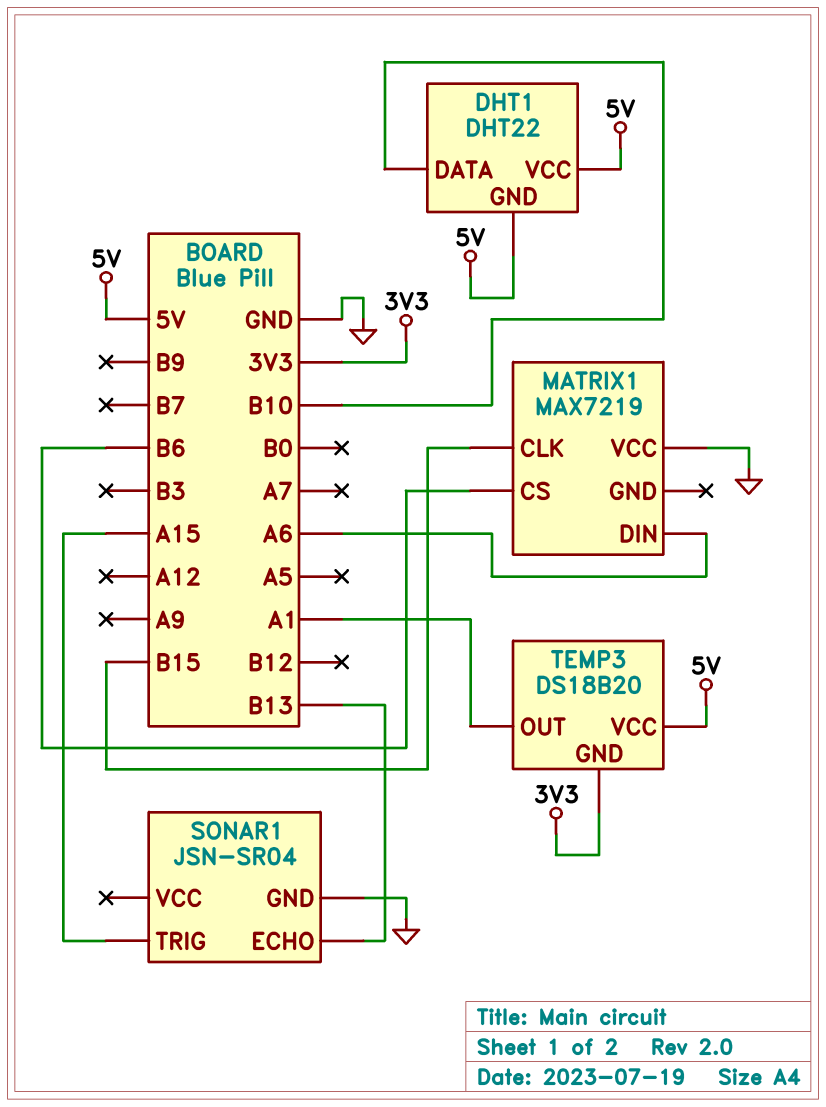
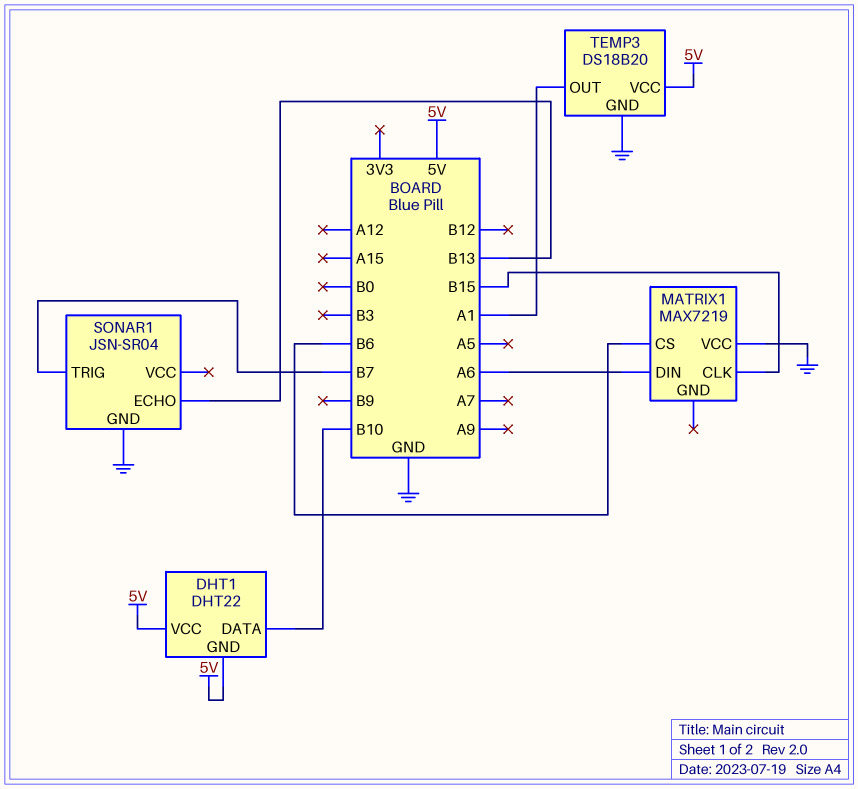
SONAR1 pin TRIG: A15 -> B7
TEMP3 pin GND: 3V3 -> GND

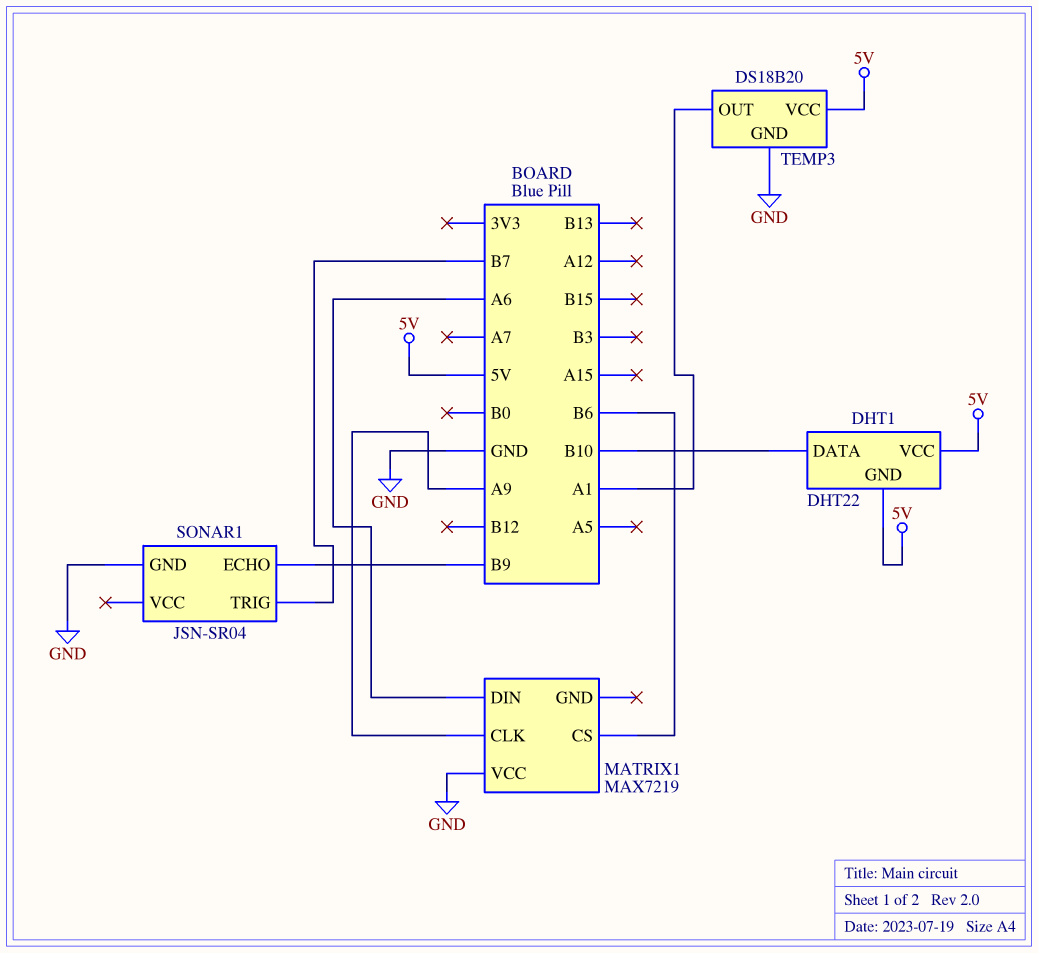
MATRIX1 pin CLK: B15 -> A9
SONAR1 pin ECHO: B13 -> B9

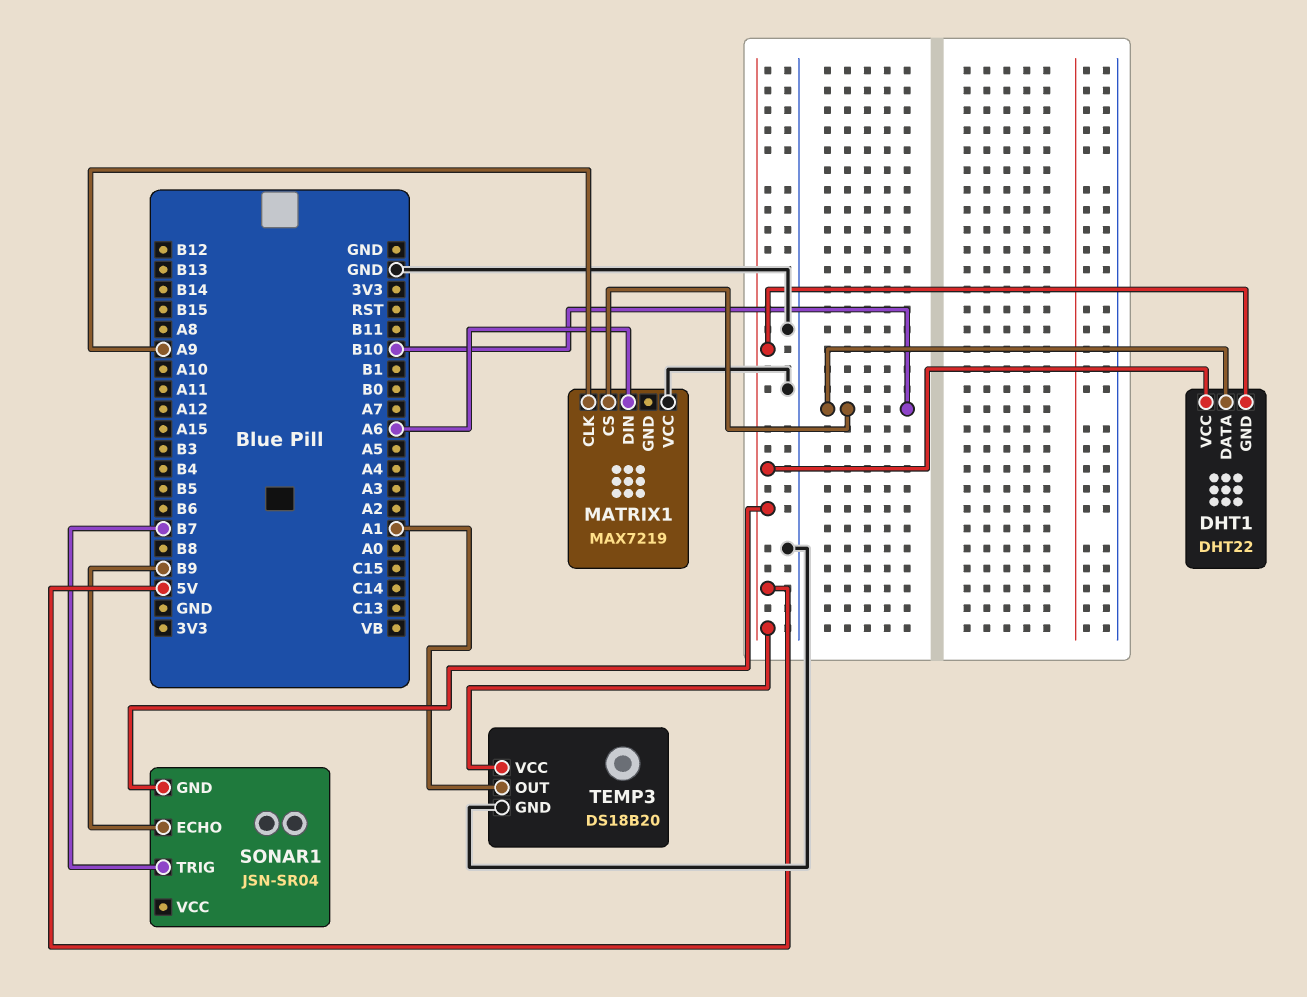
MATRIX1 pin CS: B6 -> B10
SONAR1 pin GND: GND -> 5V

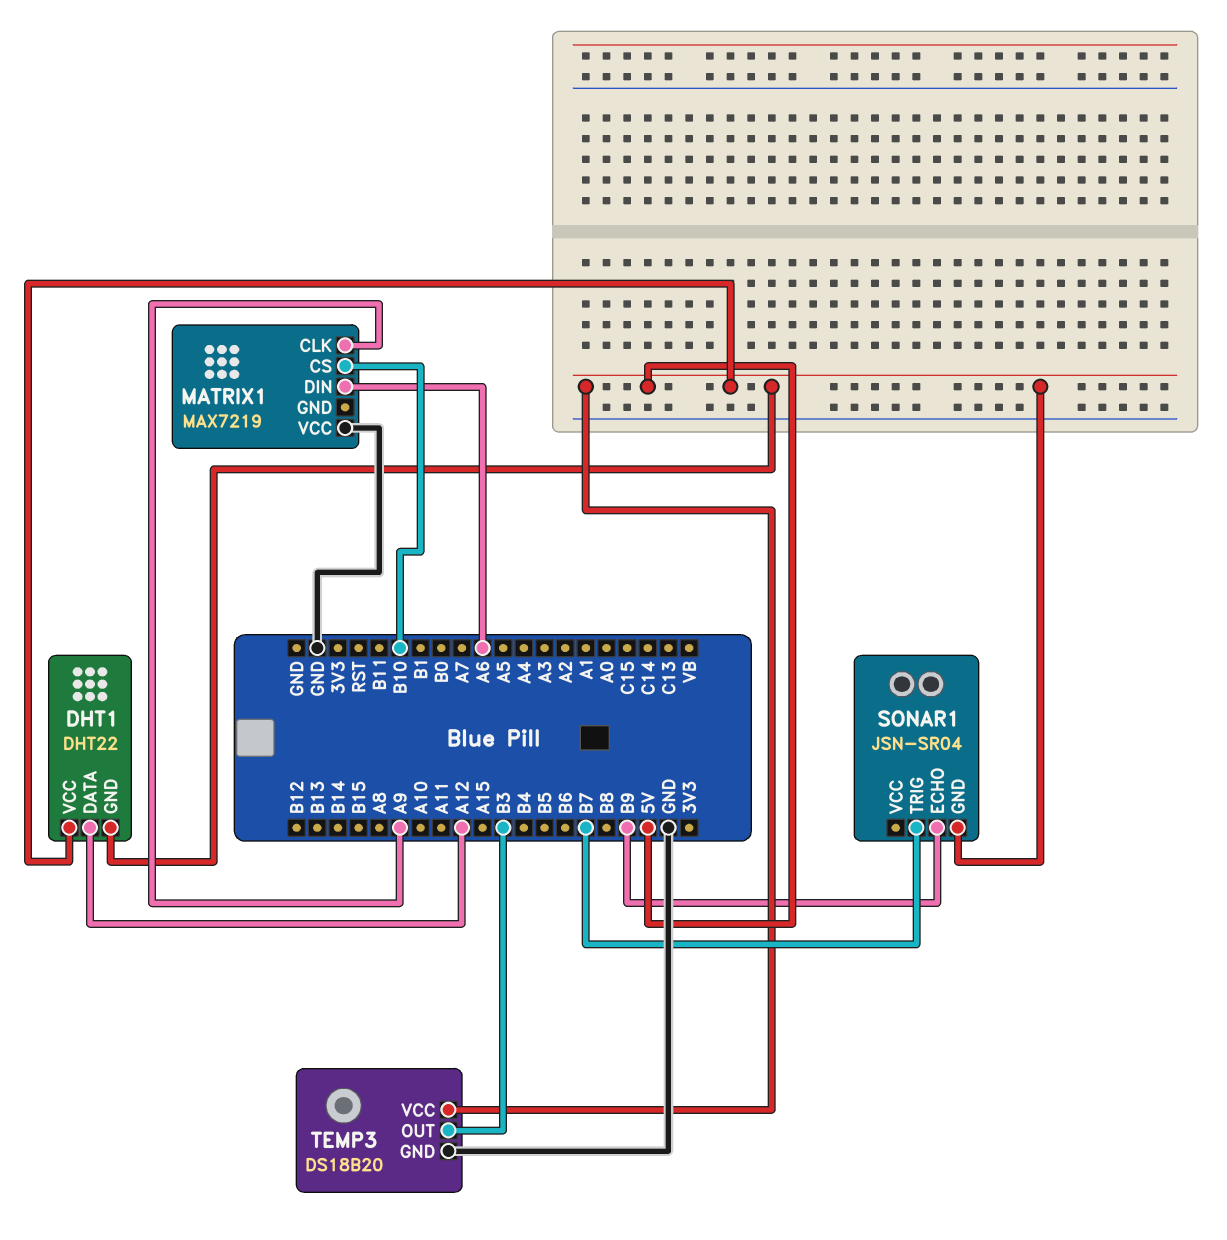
DHT1 pin DATA: B10 -> A12
TEMP3 pin OUT: A1 -> B3

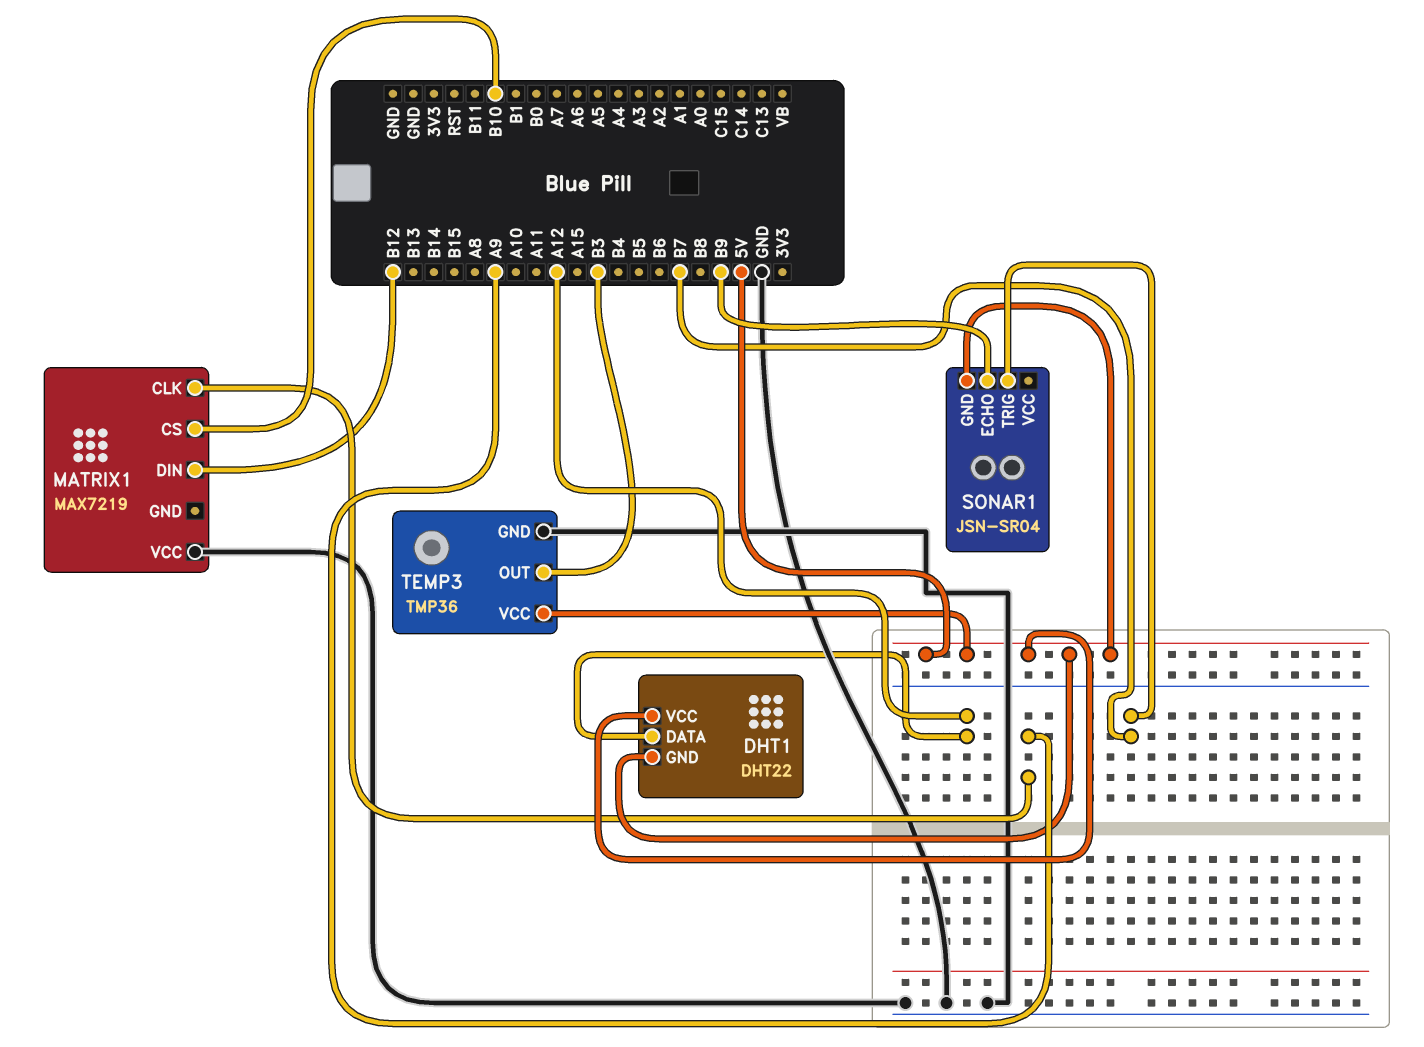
MATRIX1 pin DIN: A6 -> B12
TEMP3: DS18B20 -> TMP36

